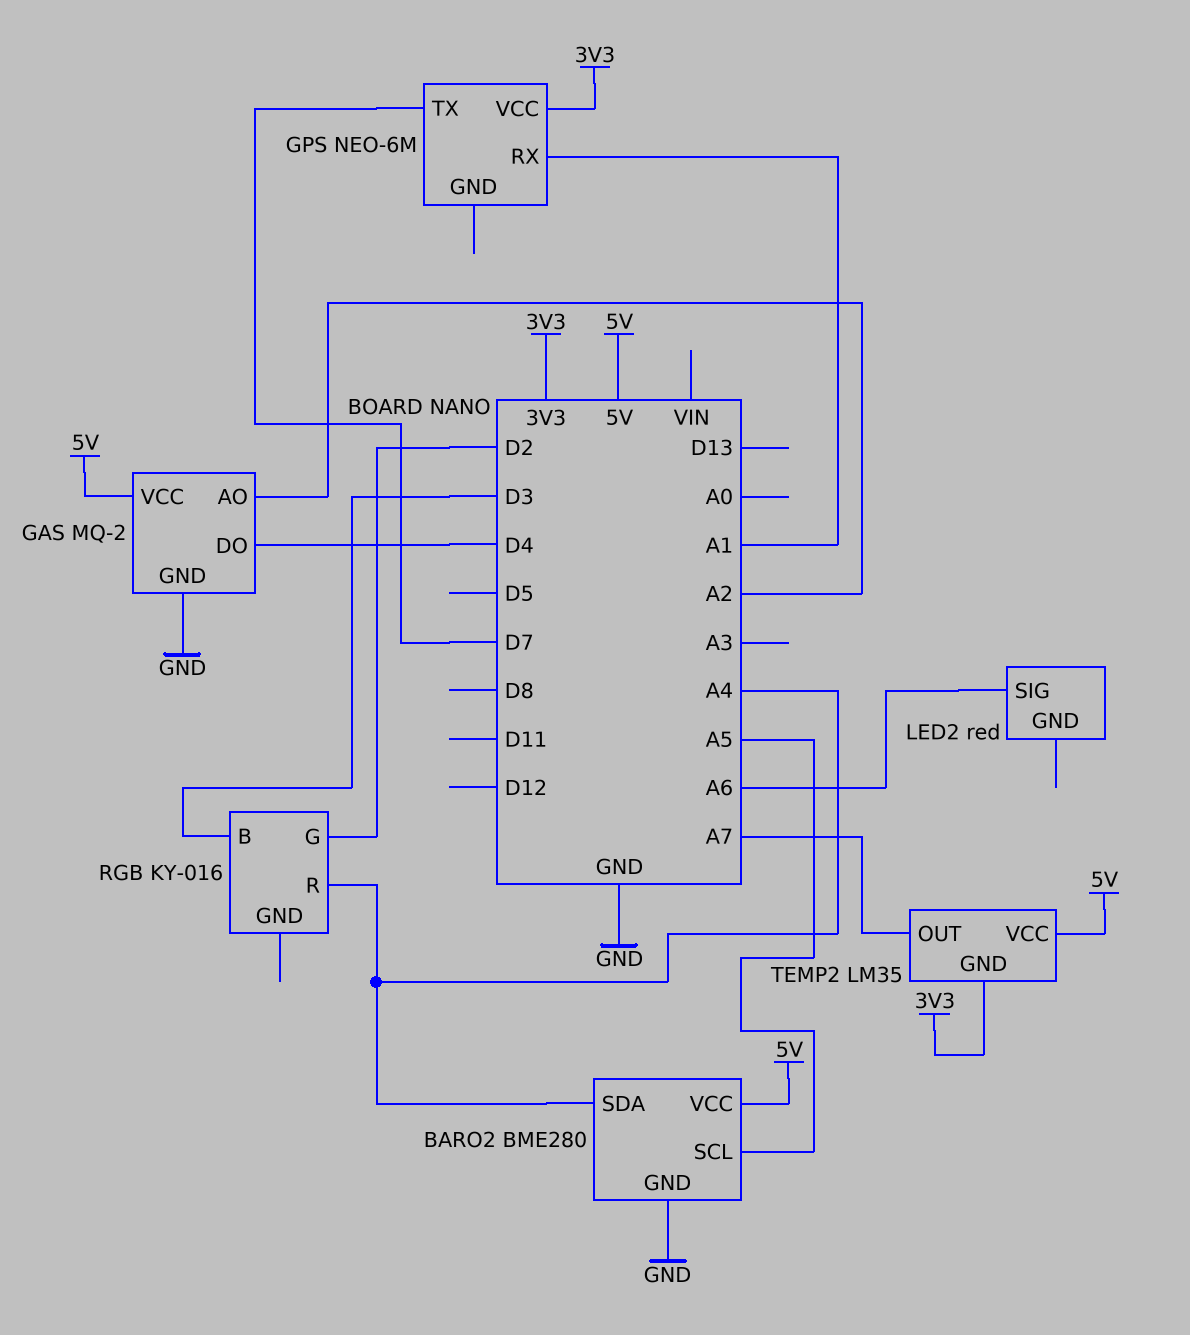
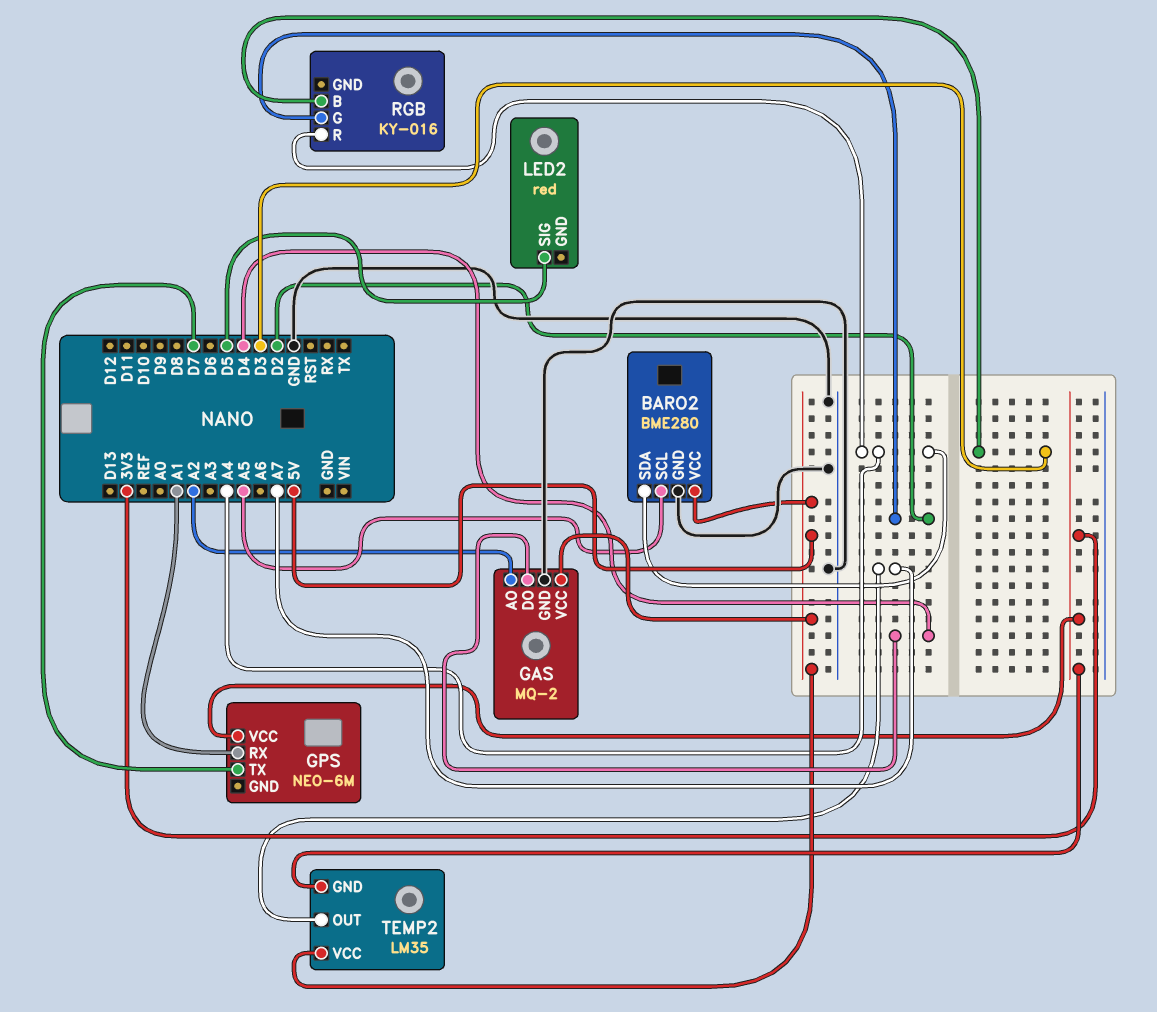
LED2 pin SIG: A6 -> D5

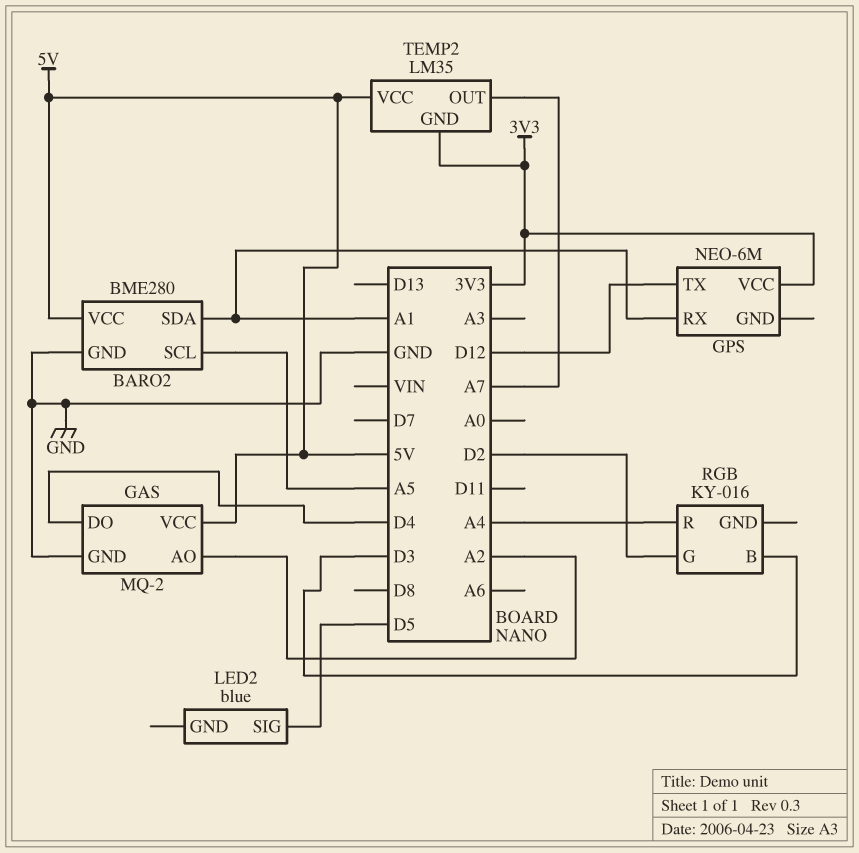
BARO2 pin SDA: A4 -> A1
GPS pin TX: D7 -> D12
LED2: red -> blue

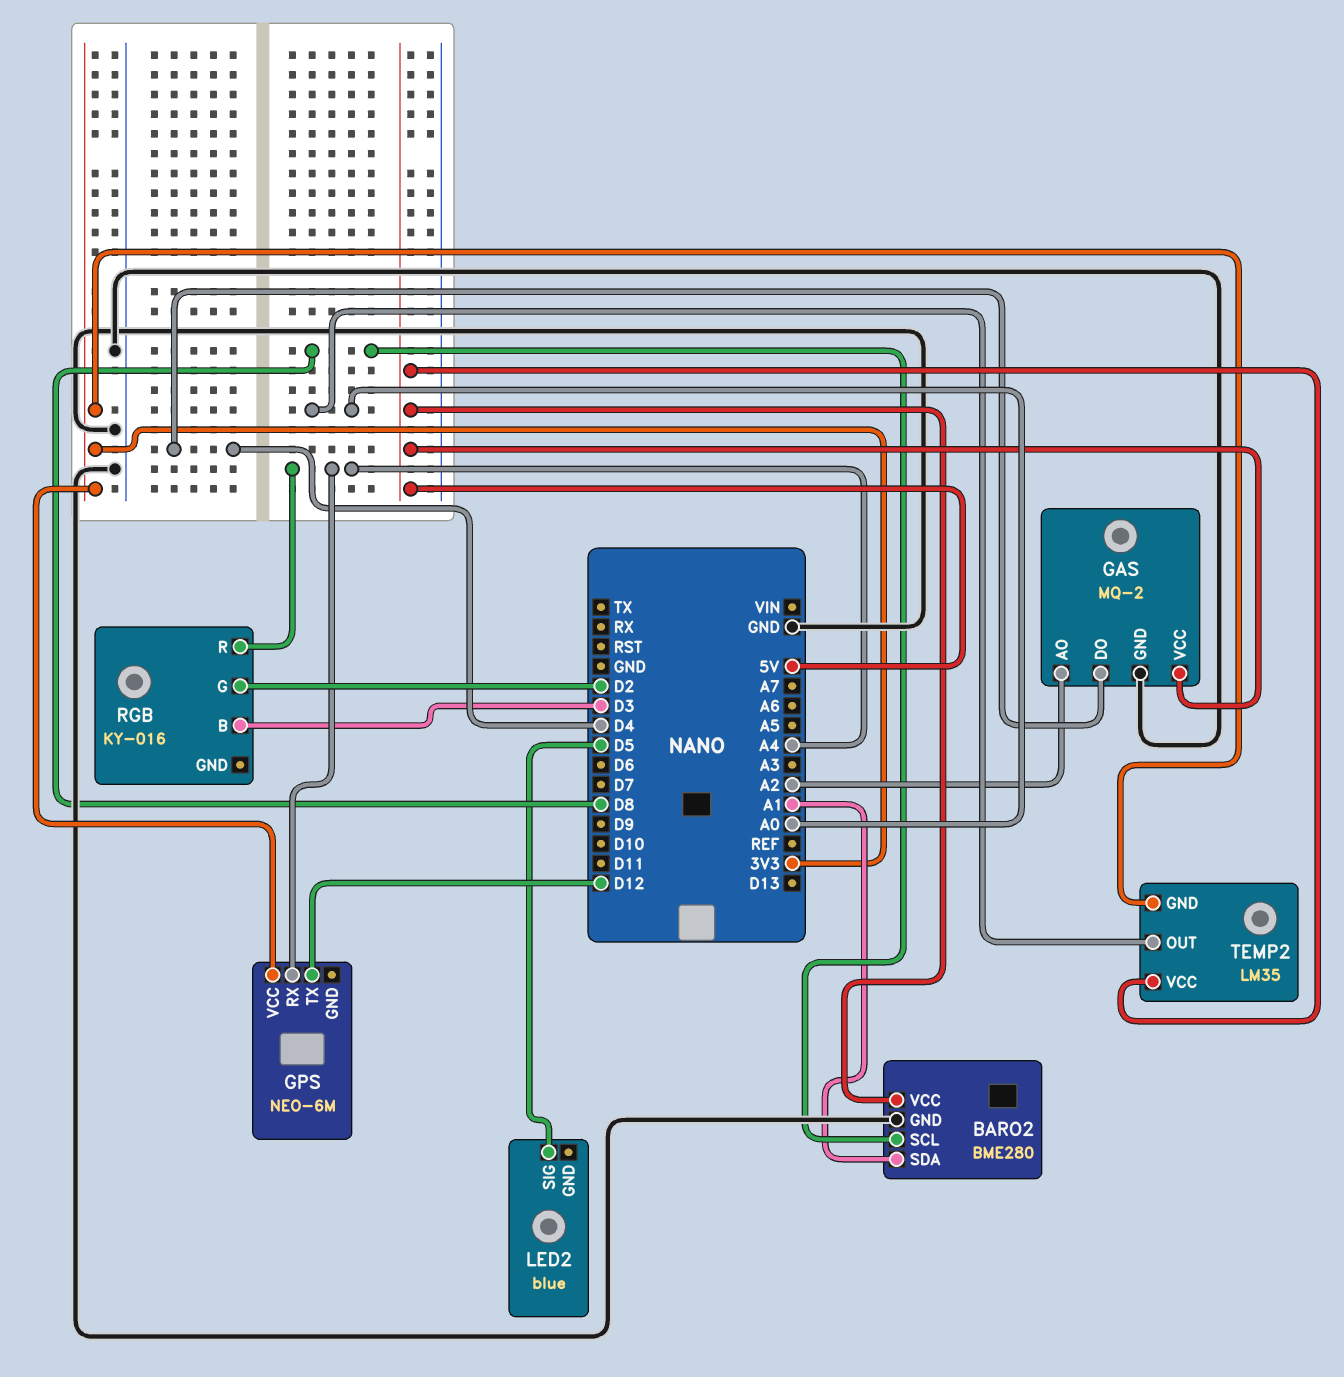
BARO2 pin SCL: A5 -> D8
GPS pin RX: A1 -> A4
TEMP2 pin OUT: A7 -> A0

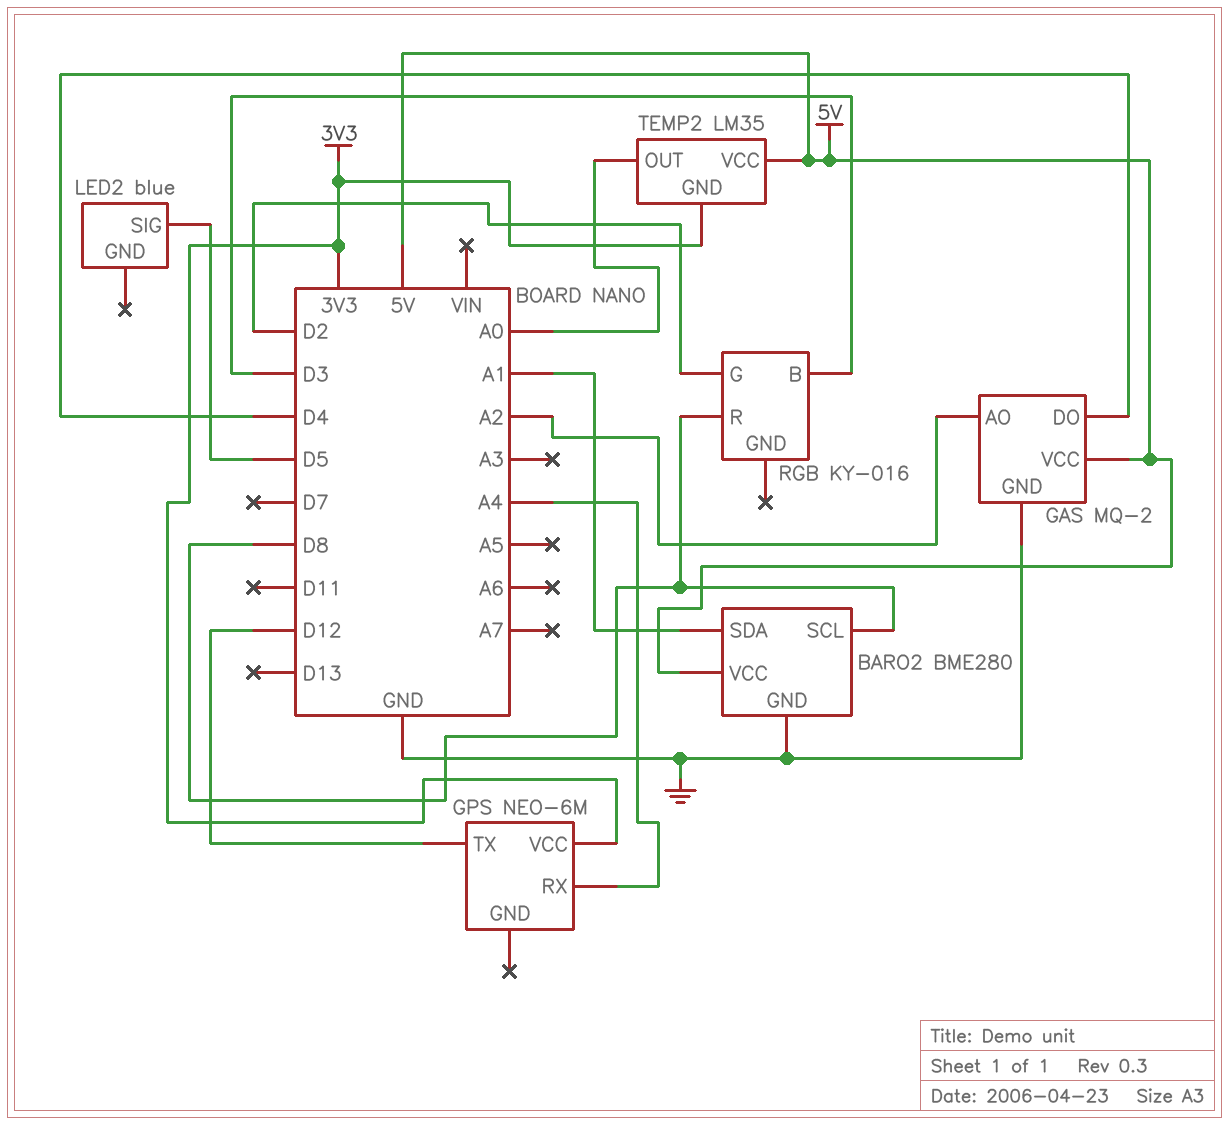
RGB pin R: A4 -> D8

